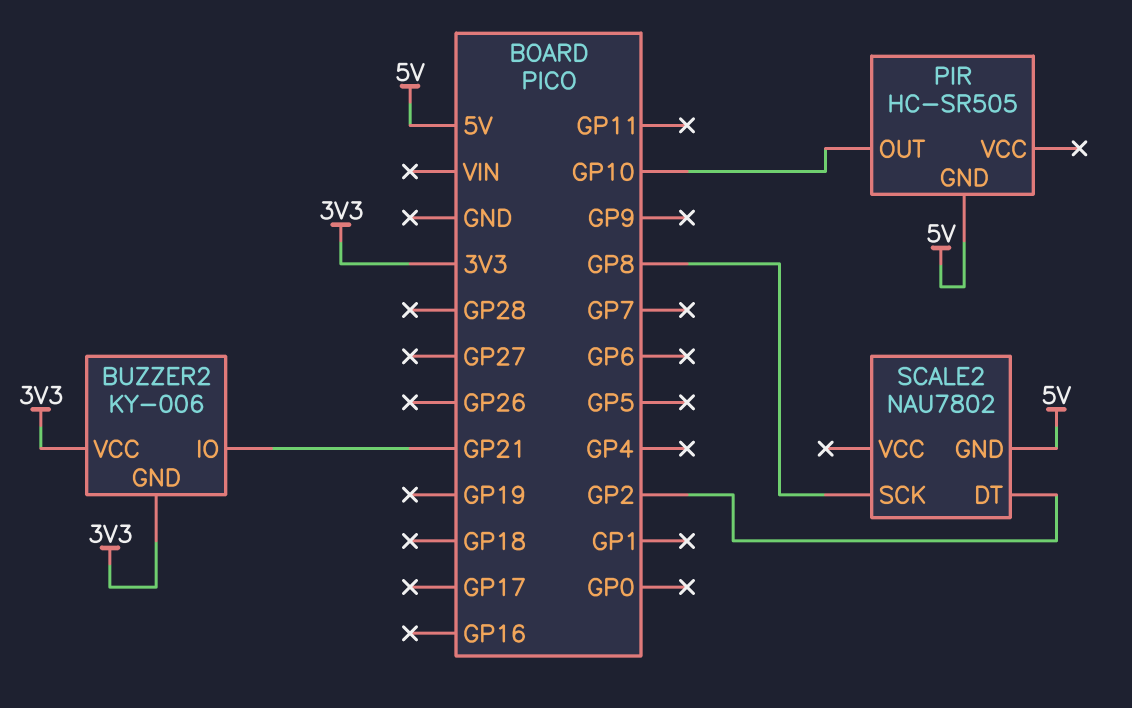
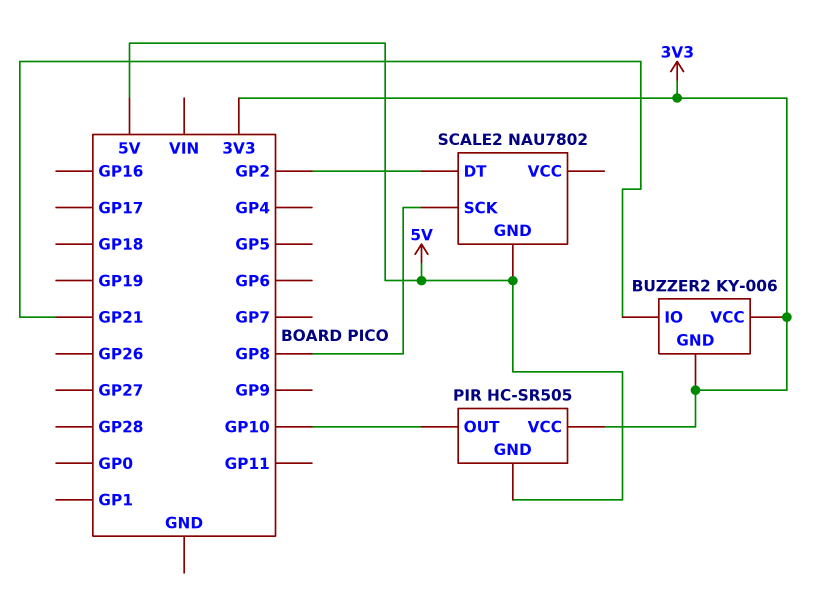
PIR pin VCC: none -> 3V3

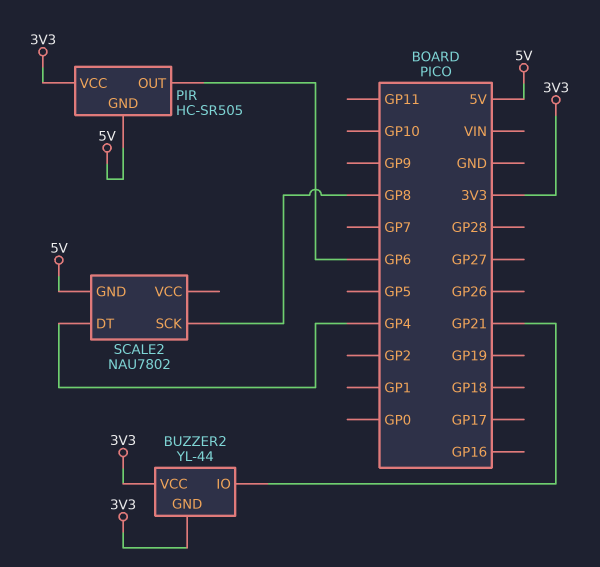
BUZZER2: KY-006 -> YL-44
PIR pin OUT: GP10 -> GP6
SCALE2 pin DT: GP2 -> GP4

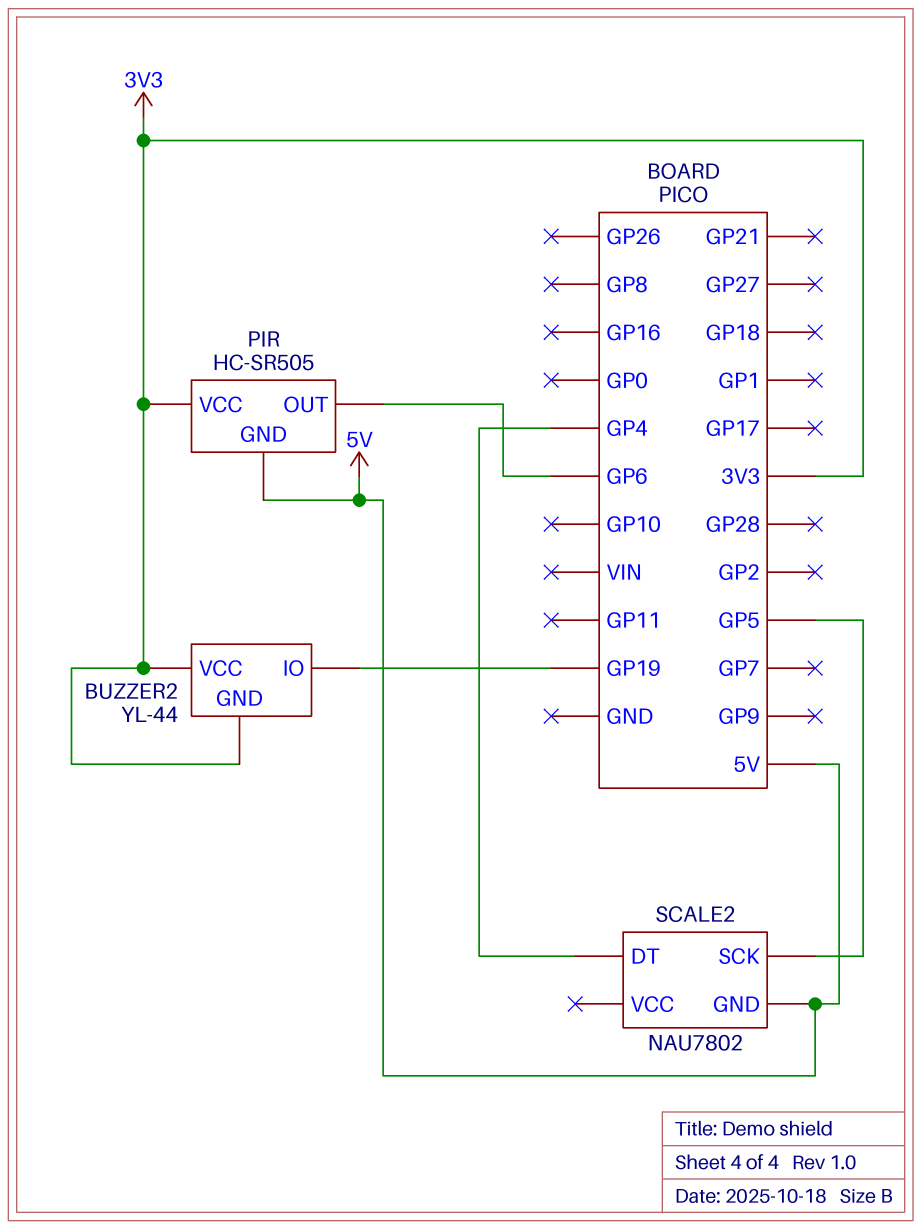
BUZZER2 pin IO: GP21 -> GP19
SCALE2 pin SCK: GP8 -> GP5

